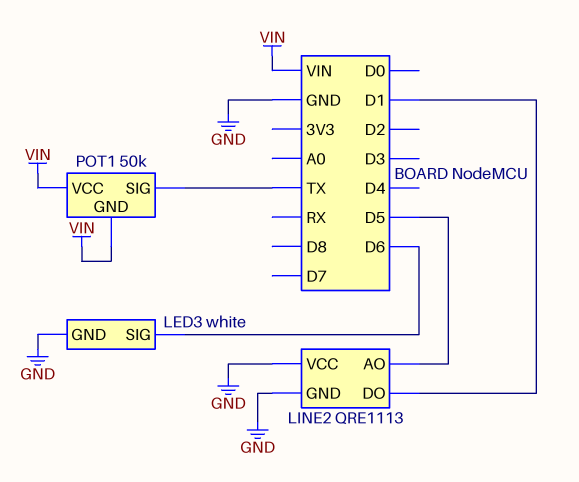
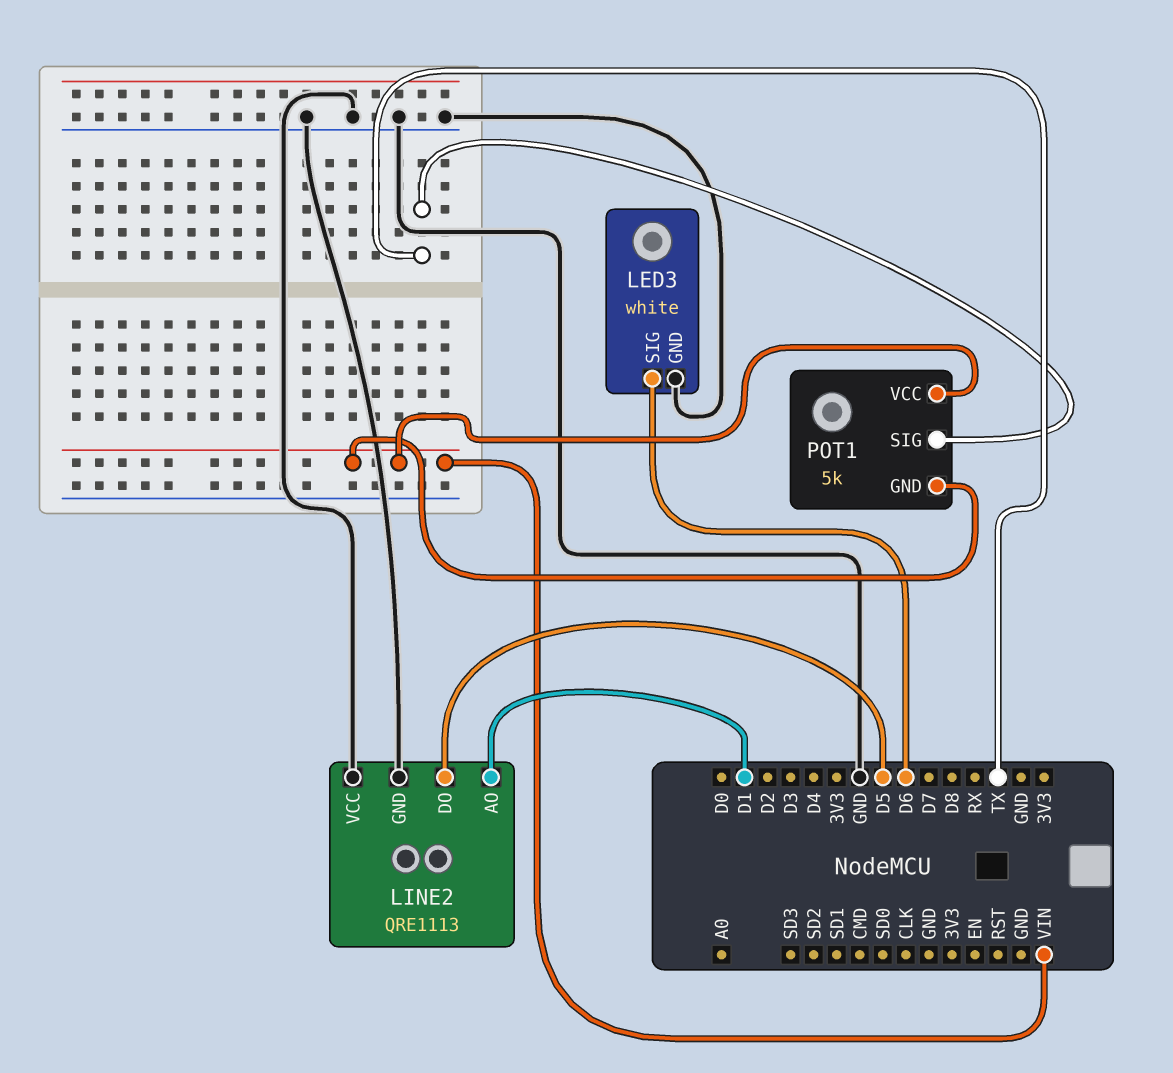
LINE2 pin AO: D5 -> D1
LINE2 pin DO: D1 -> D5
POT1: 50k -> 5k

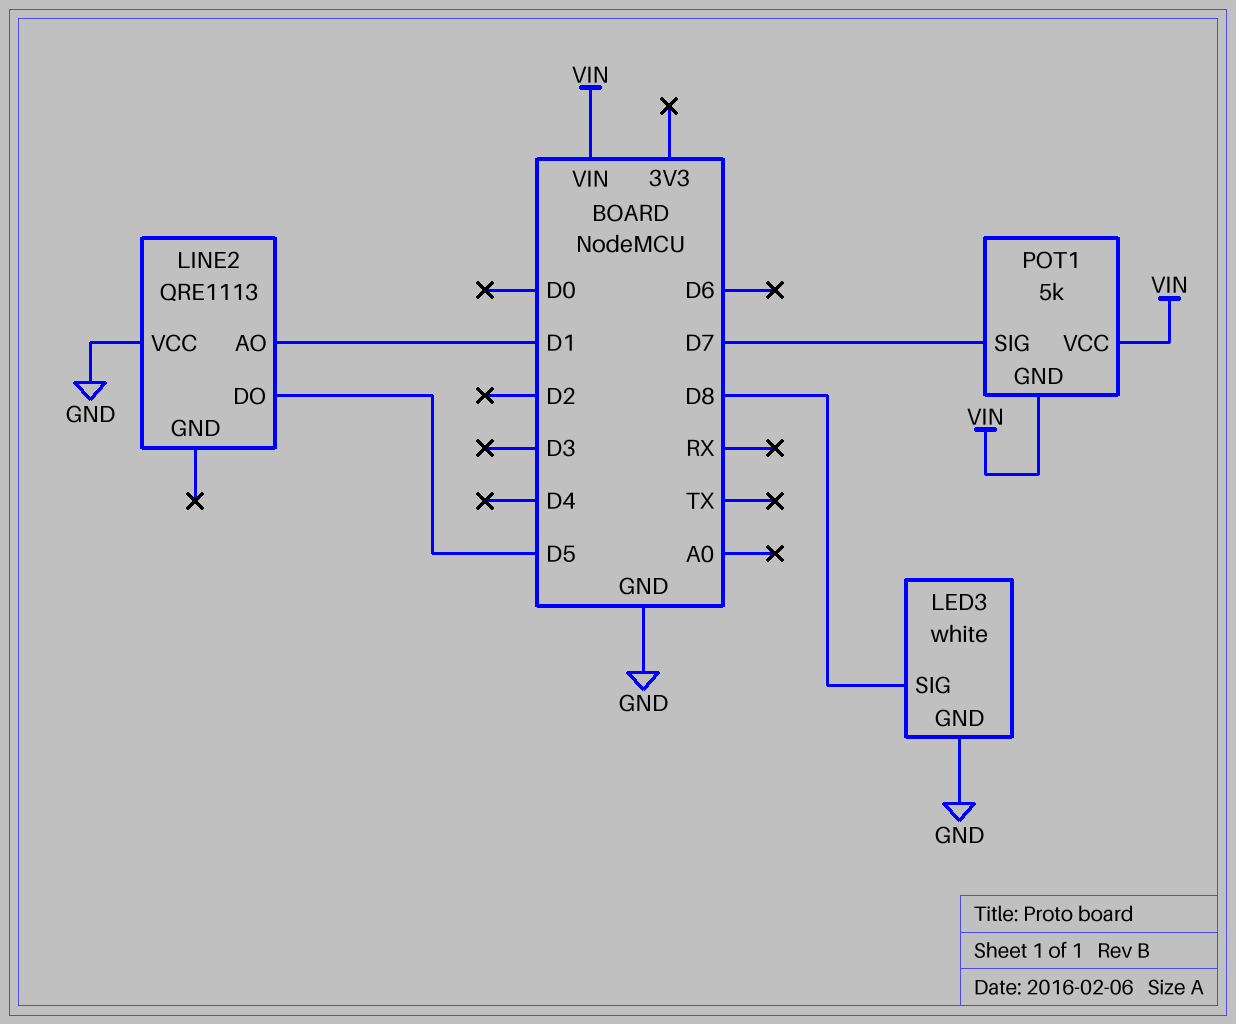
LED3 pin SIG: D6 -> D8
LINE2 pin GND: GND -> none
POT1 pin SIG: TX -> D7

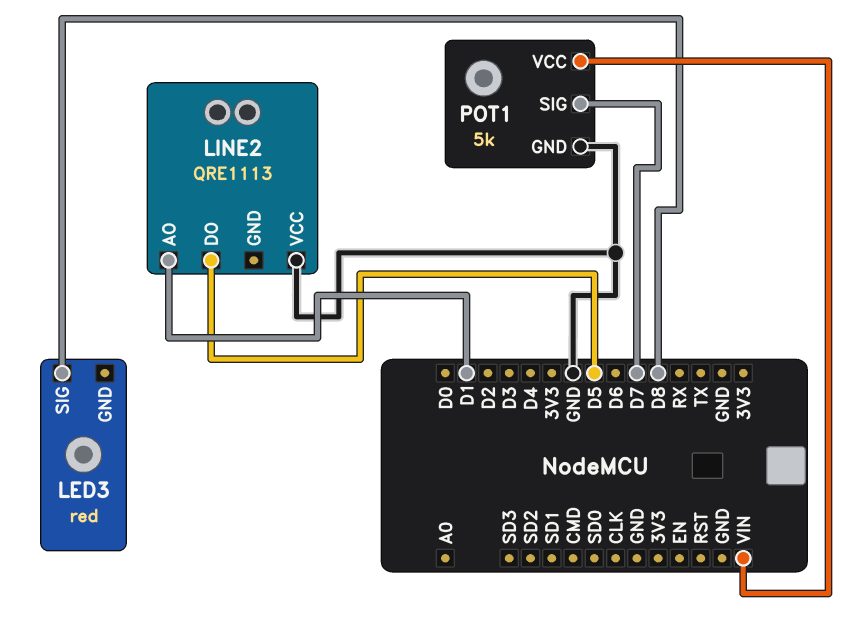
LED3: white -> red
LED3 pin GND: GND -> none
POT1 pin GND: VIN -> GND

